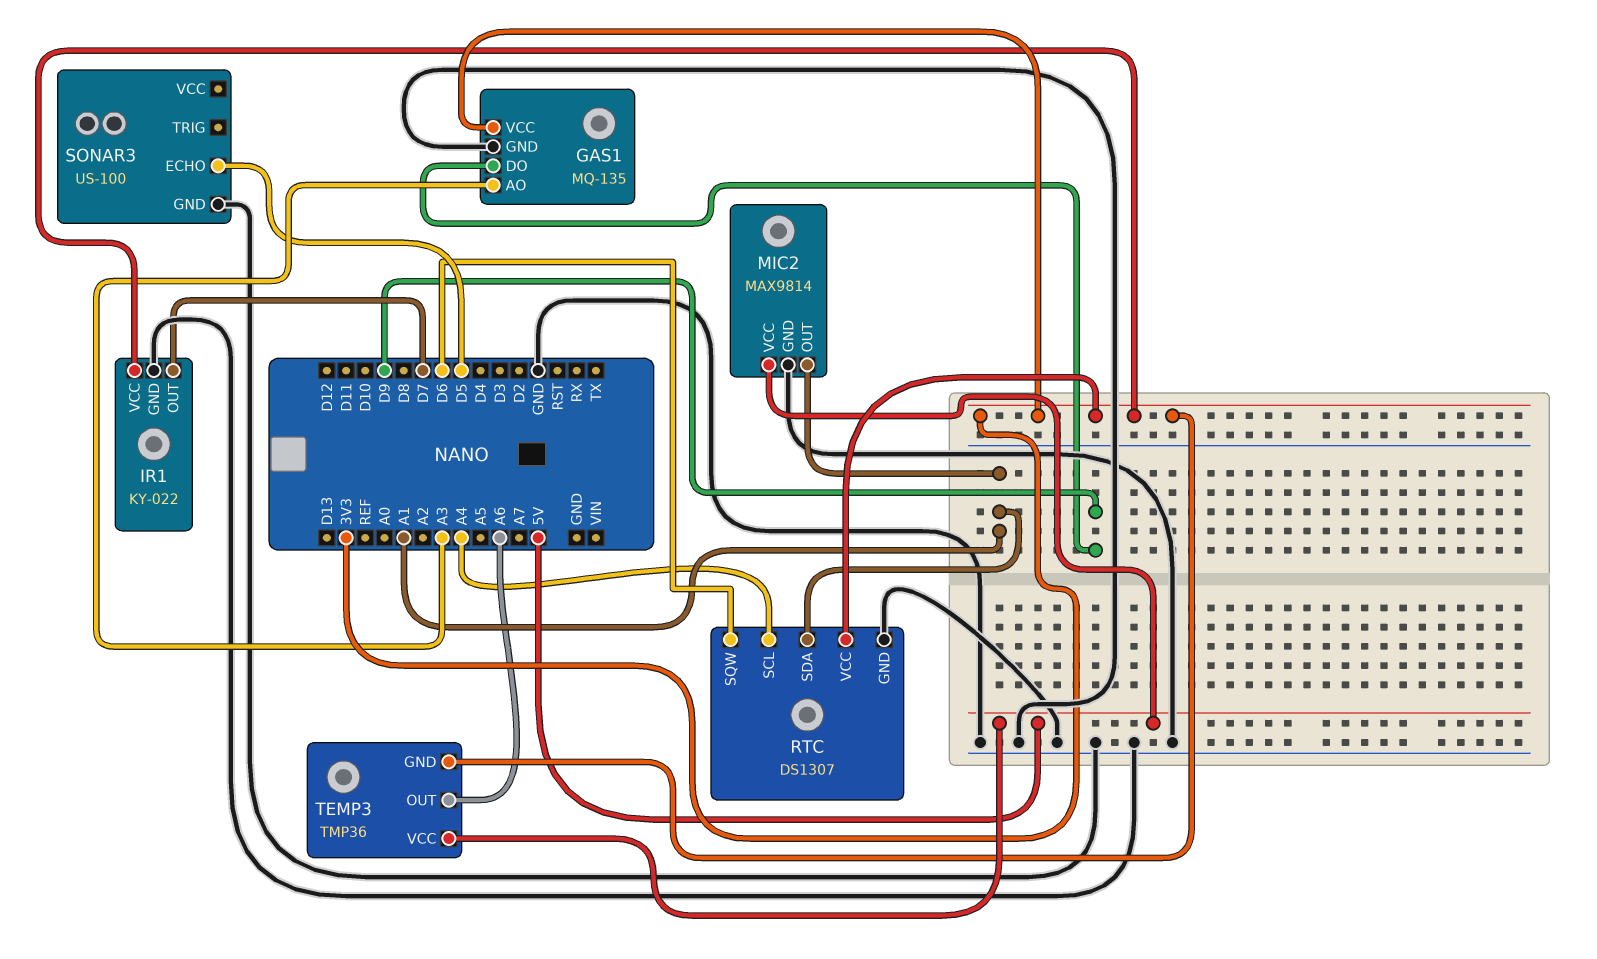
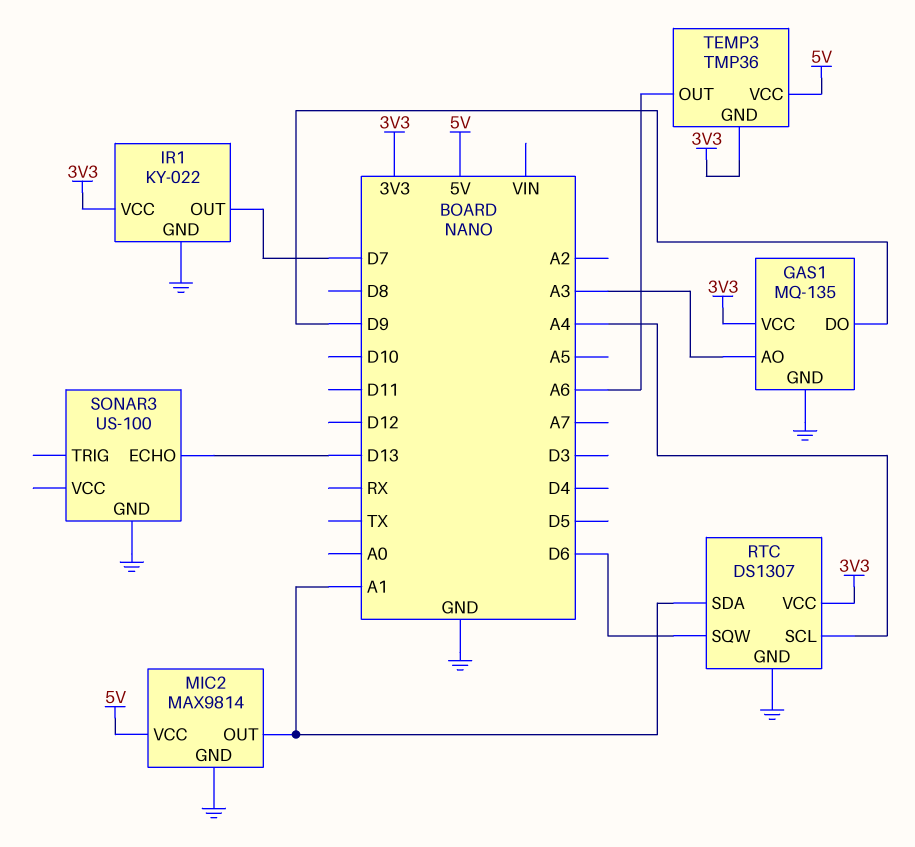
SONAR3 pin ECHO: D5 -> D13

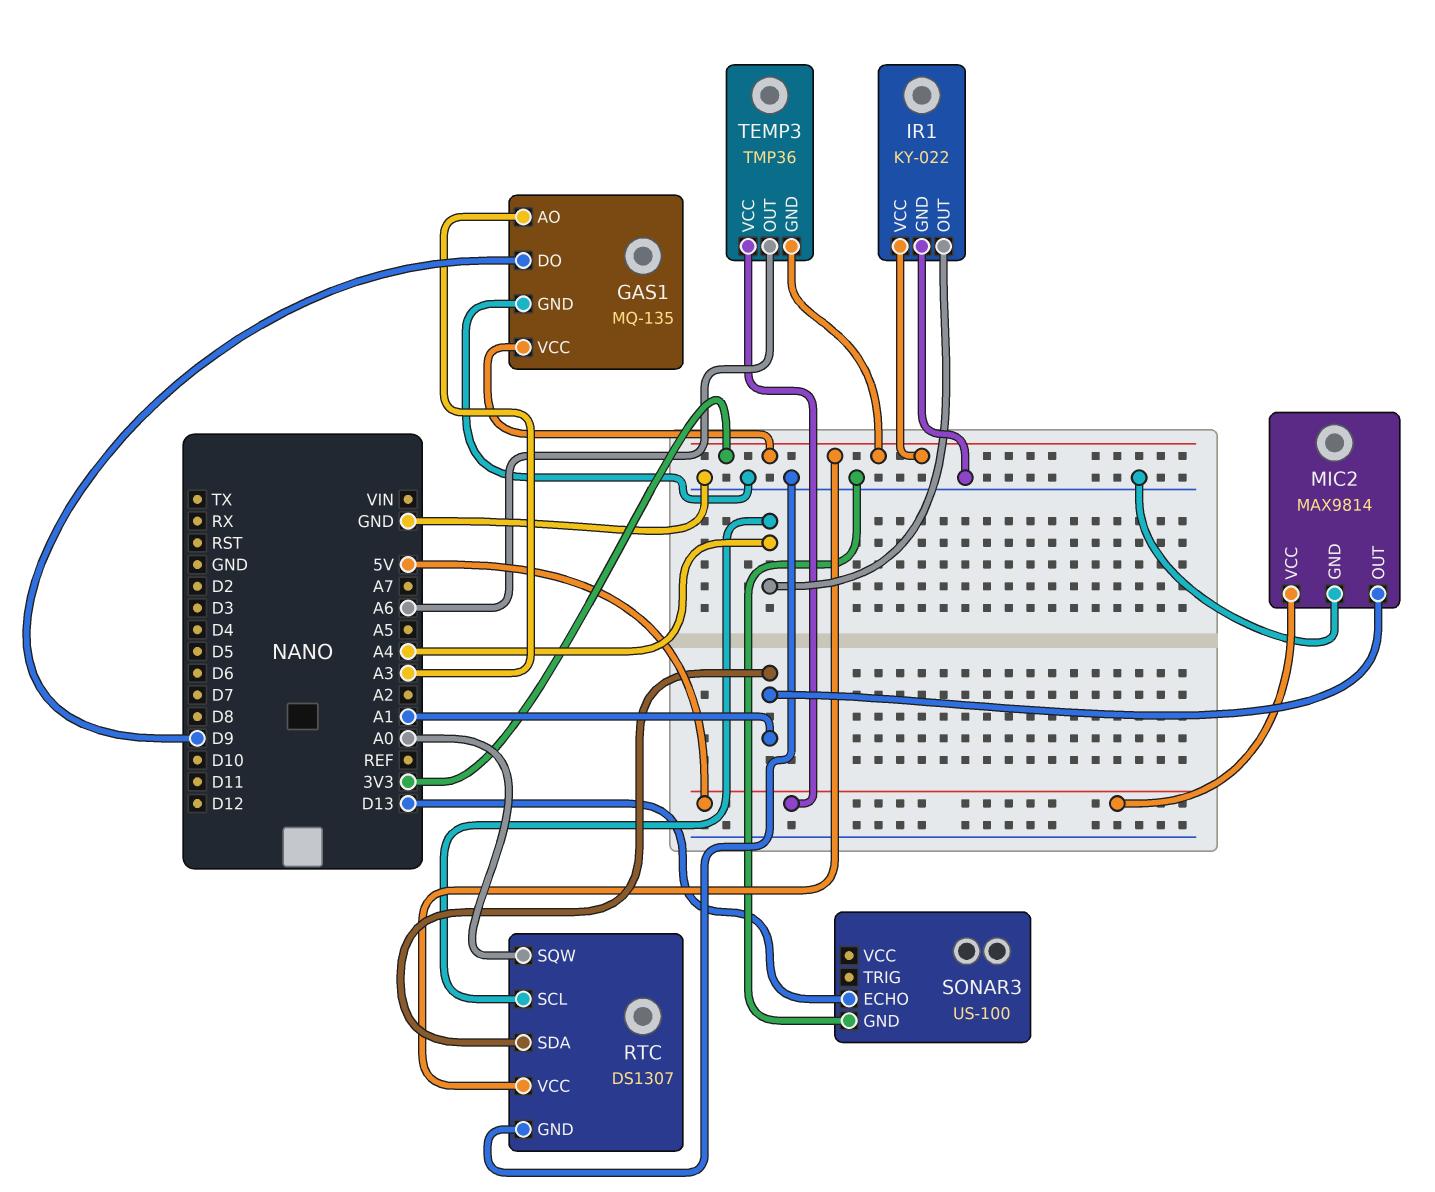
IR1 pin OUT: D7 -> A4
RTC pin SQW: D6 -> A0

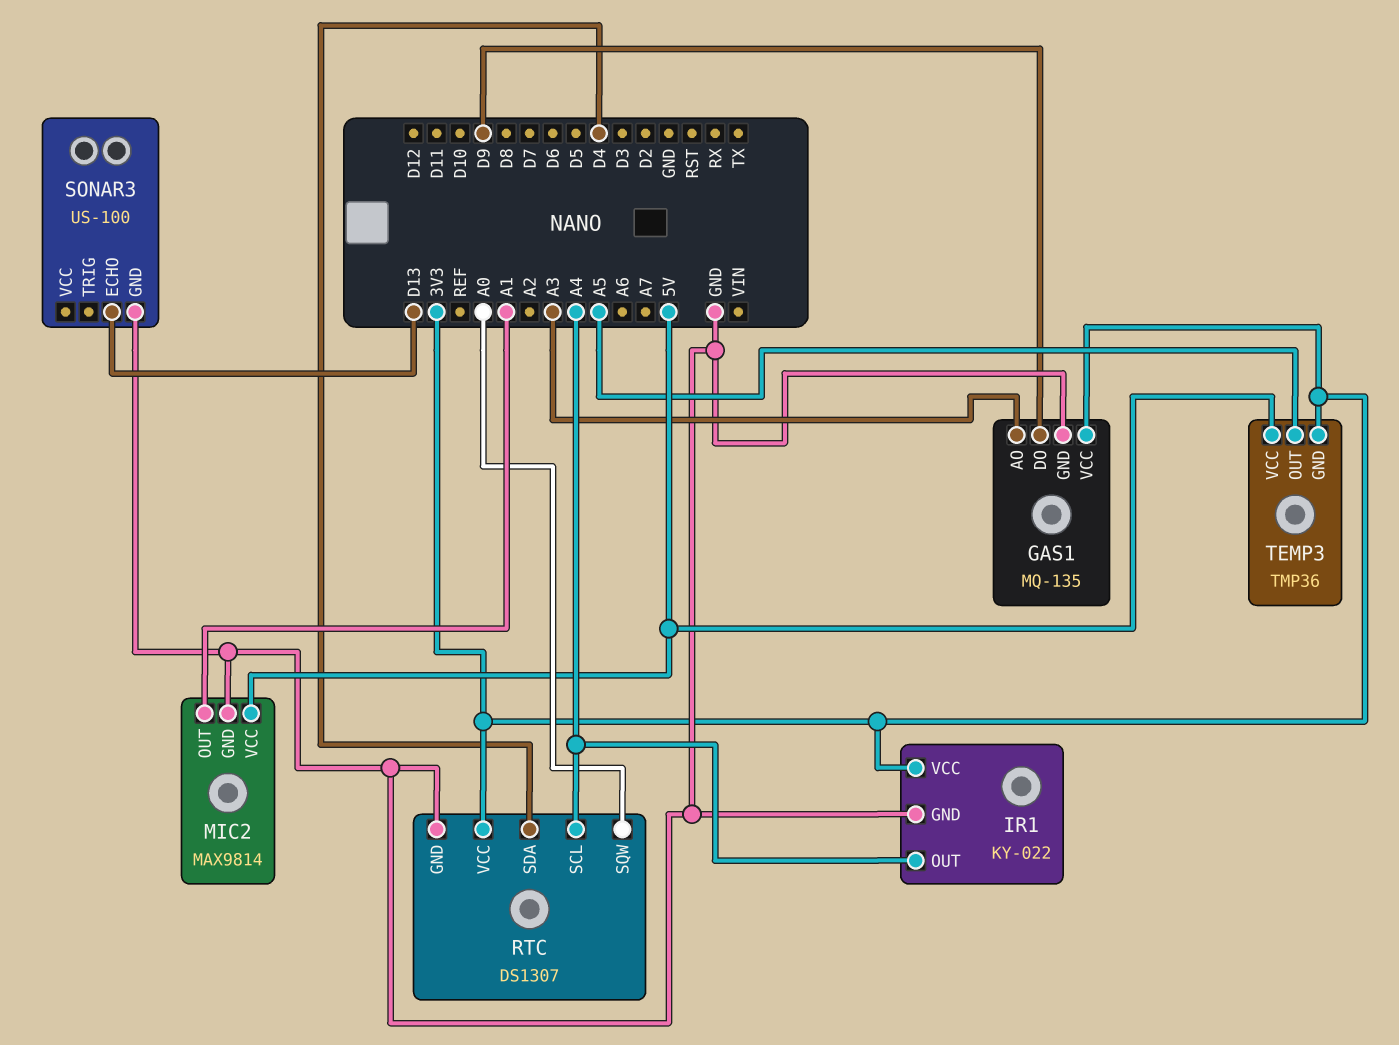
RTC pin SDA: A1 -> D4
TEMP3 pin OUT: A6 -> A5

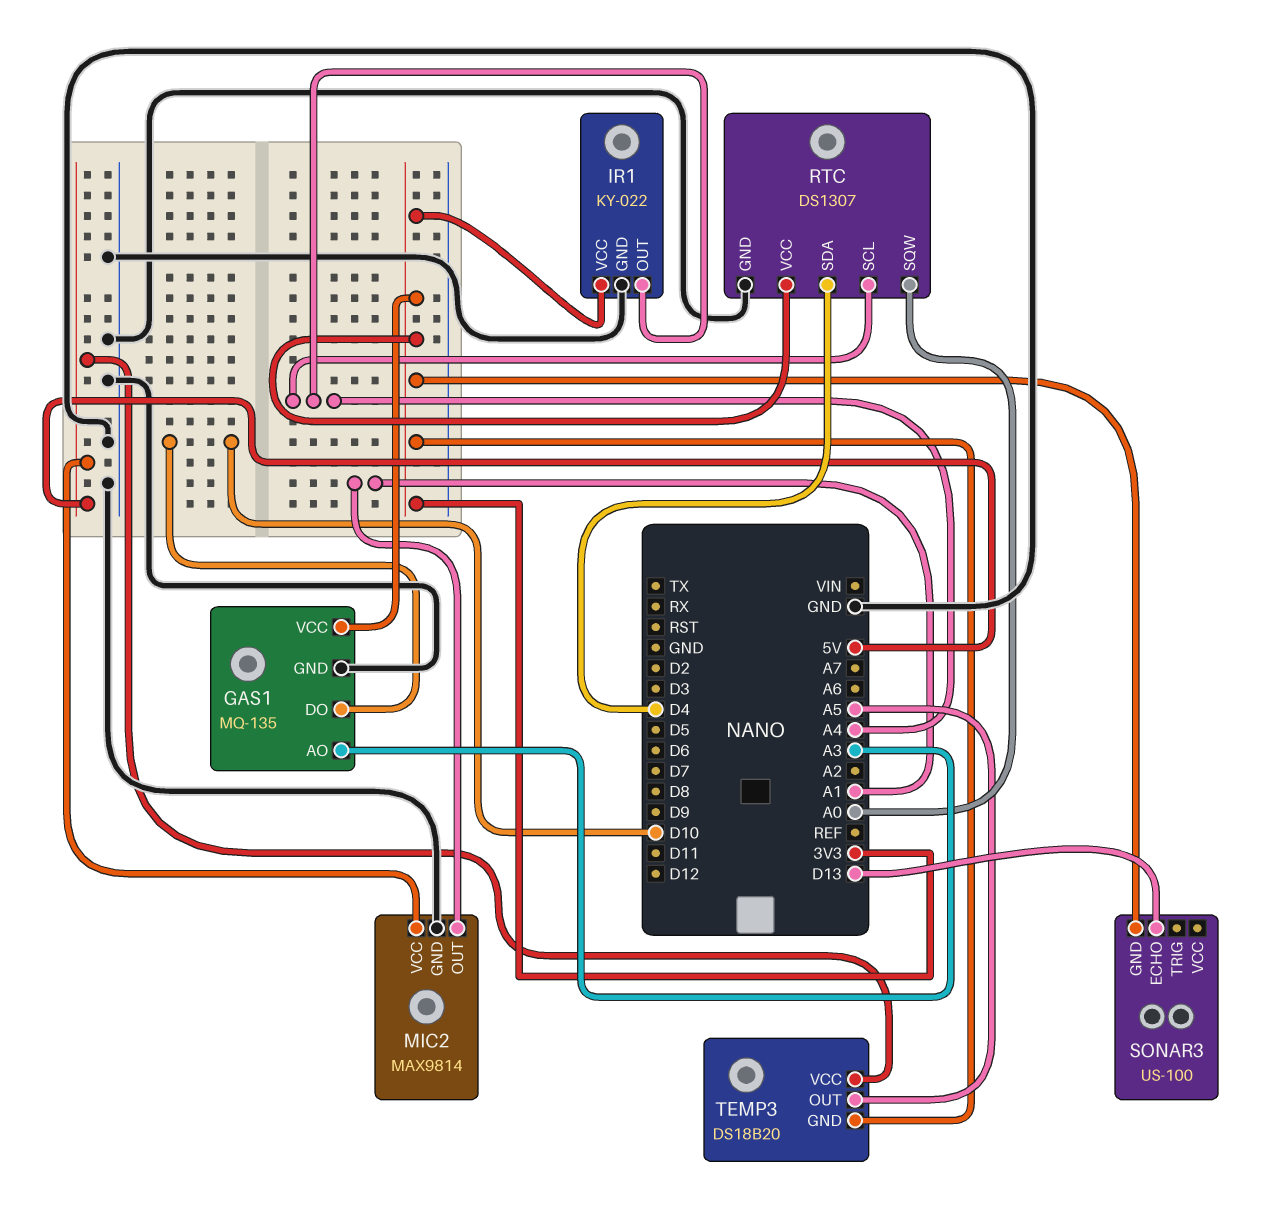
GAS1 pin DO: D9 -> D10
SONAR3 pin GND: GND -> 3V3
TEMP3: TMP36 -> DS18B20

